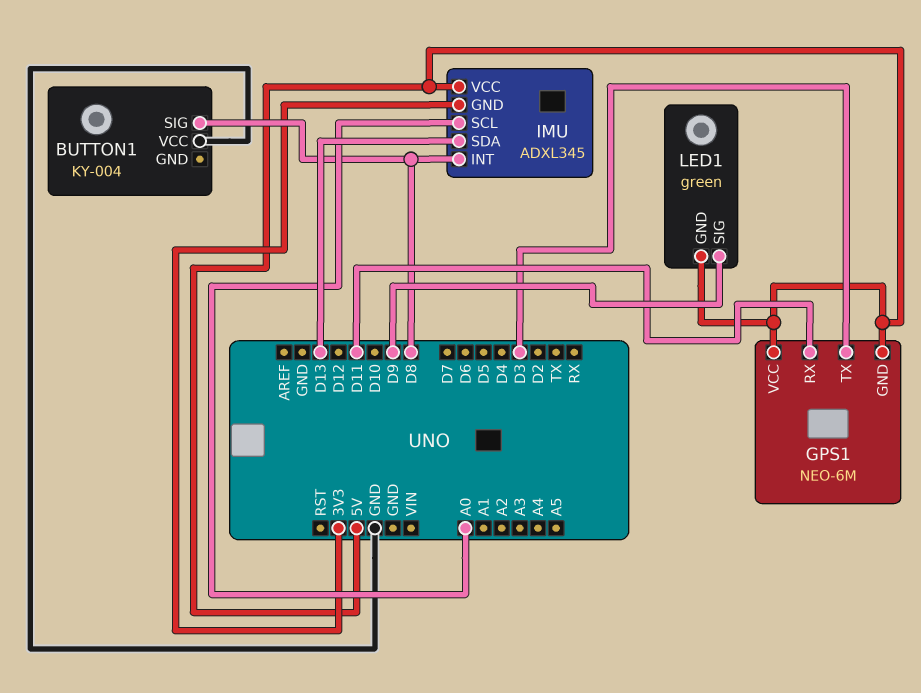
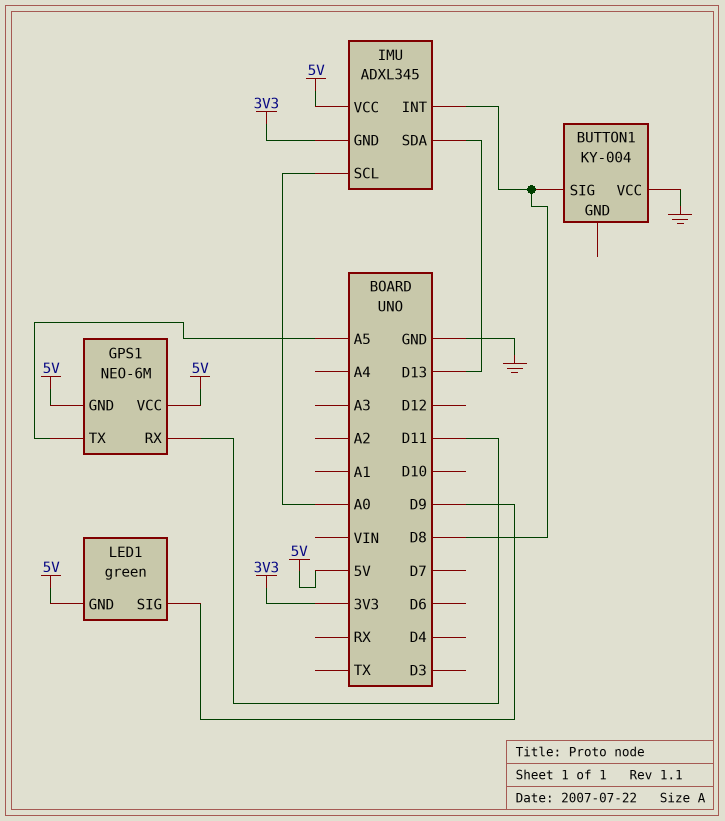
GPS1 pin TX: D3 -> A5

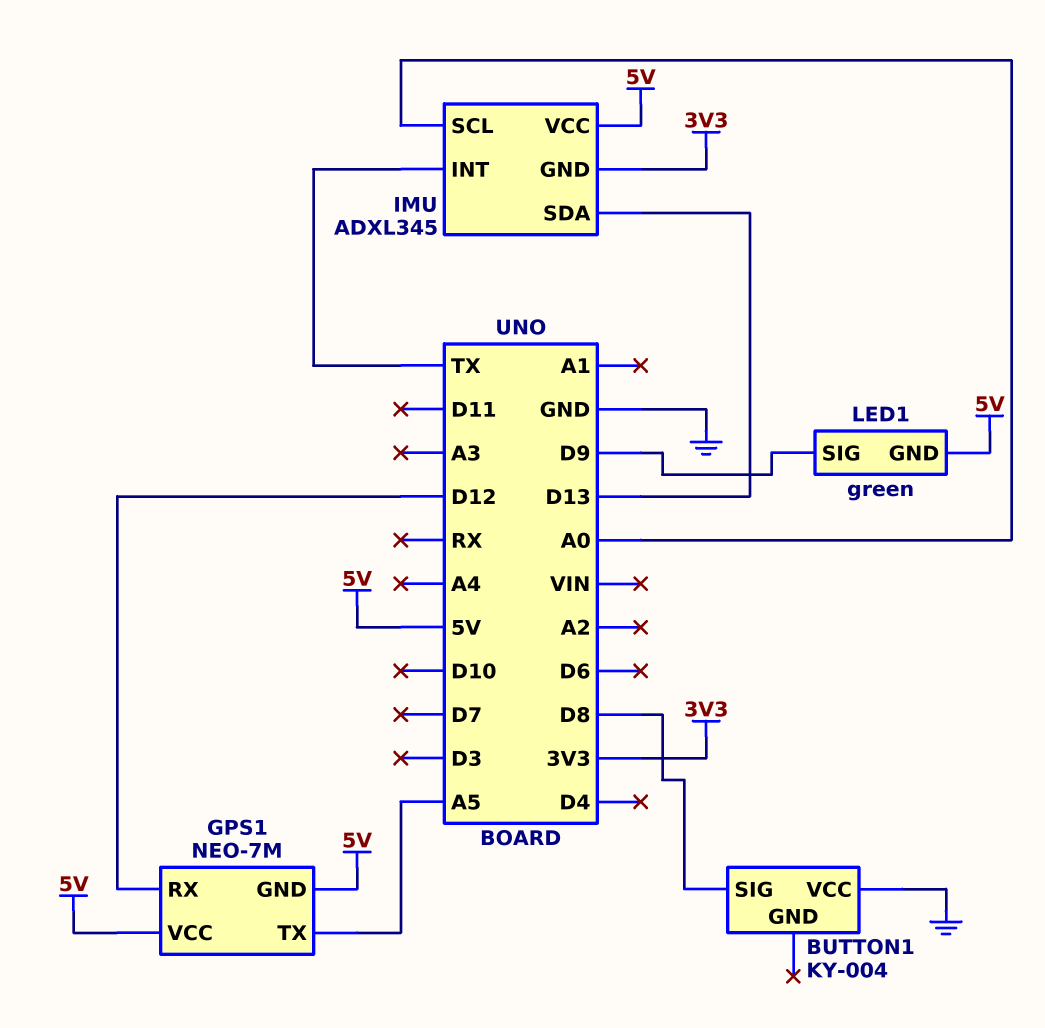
GPS1: NEO-6M -> NEO-7M
GPS1 pin RX: D11 -> D12
IMU pin INT: D8 -> TX

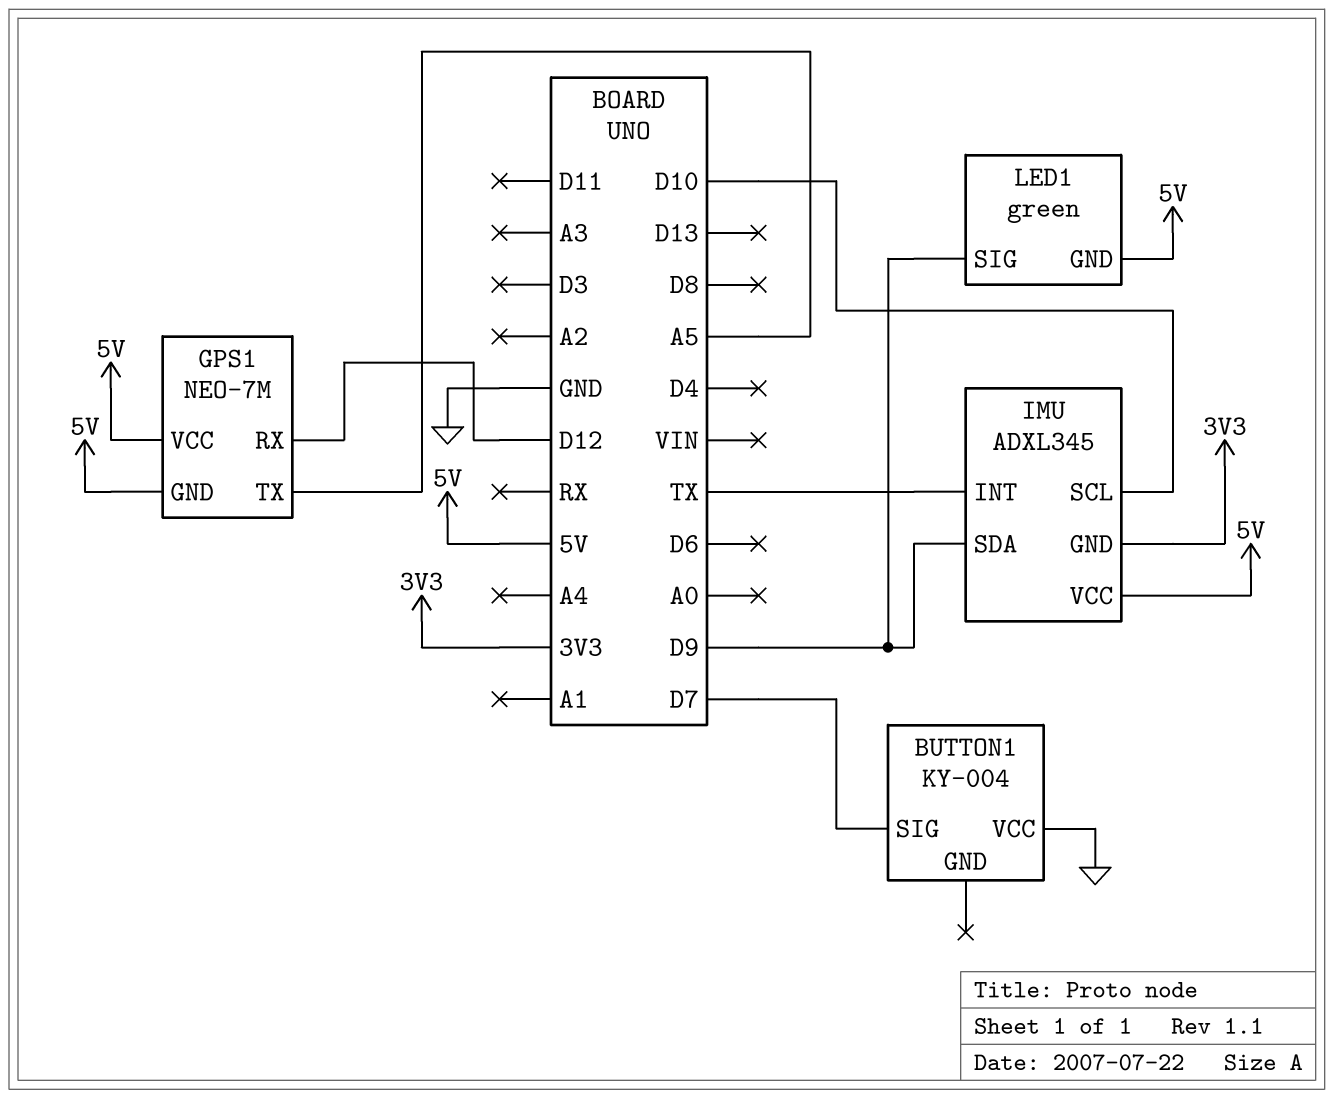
BUTTON1 pin SIG: D8 -> D7
IMU pin SCL: A0 -> D10
IMU pin SDA: D13 -> D9

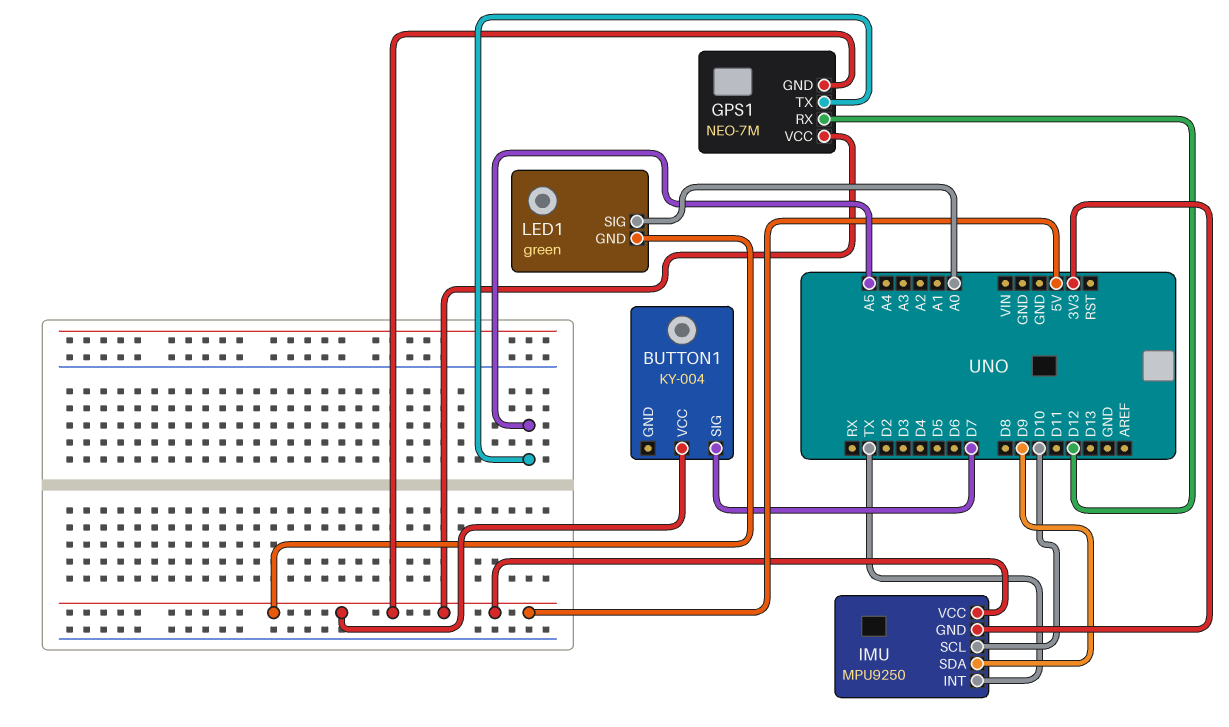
BUTTON1 pin VCC: GND -> 5V
IMU: ADXL345 -> MPU9250
LED1 pin SIG: D9 -> A0

